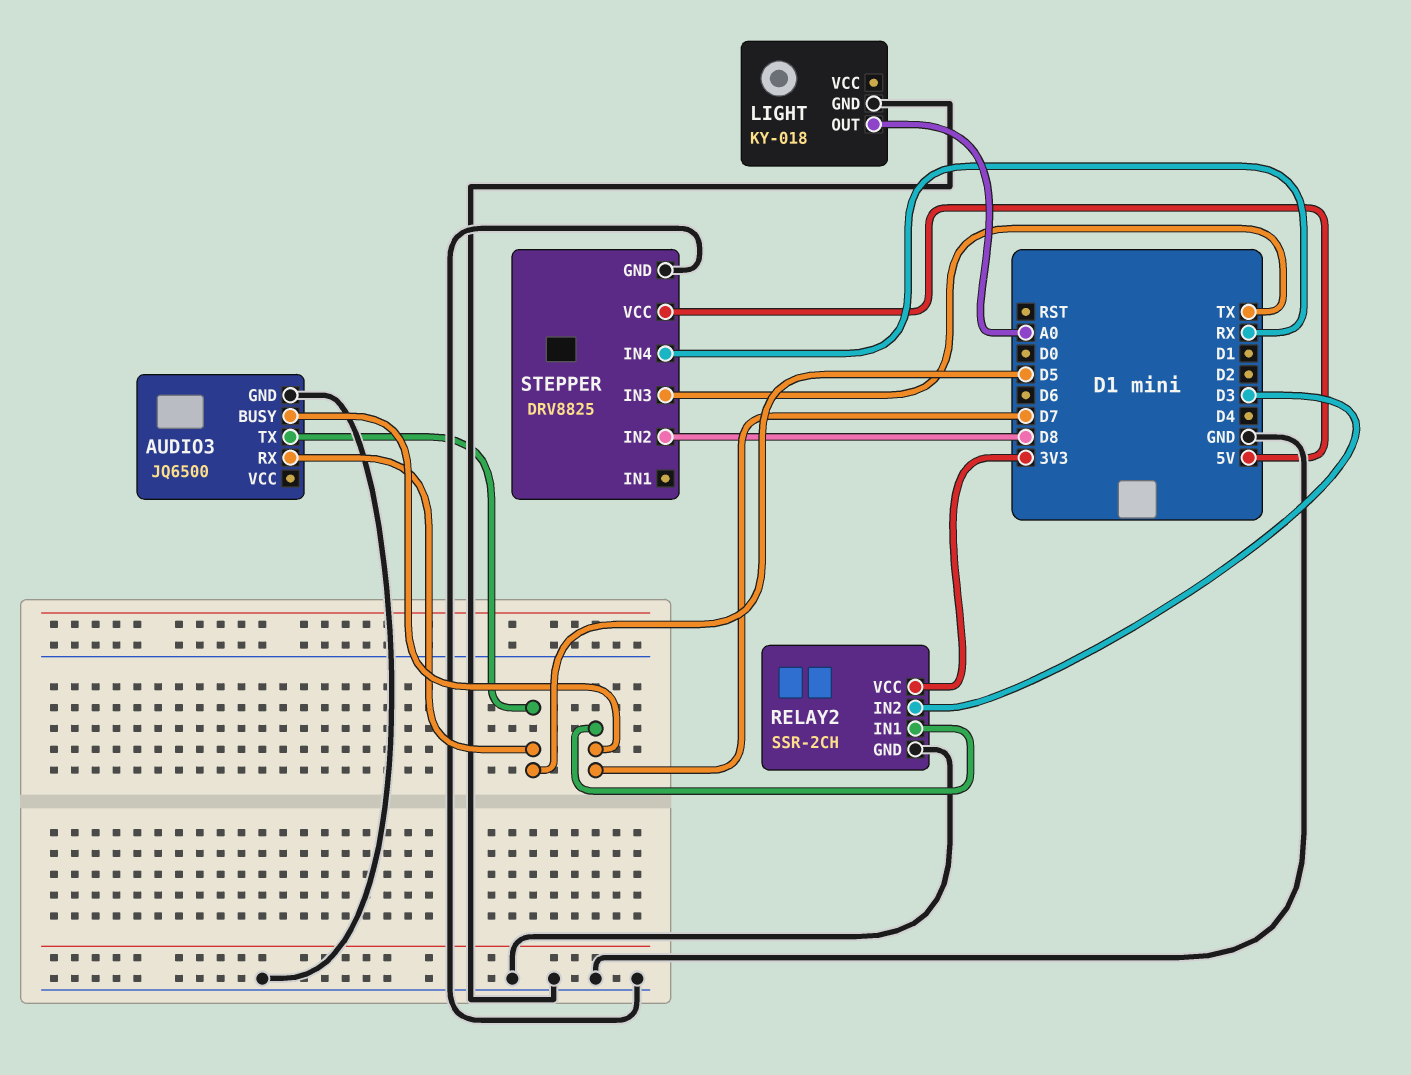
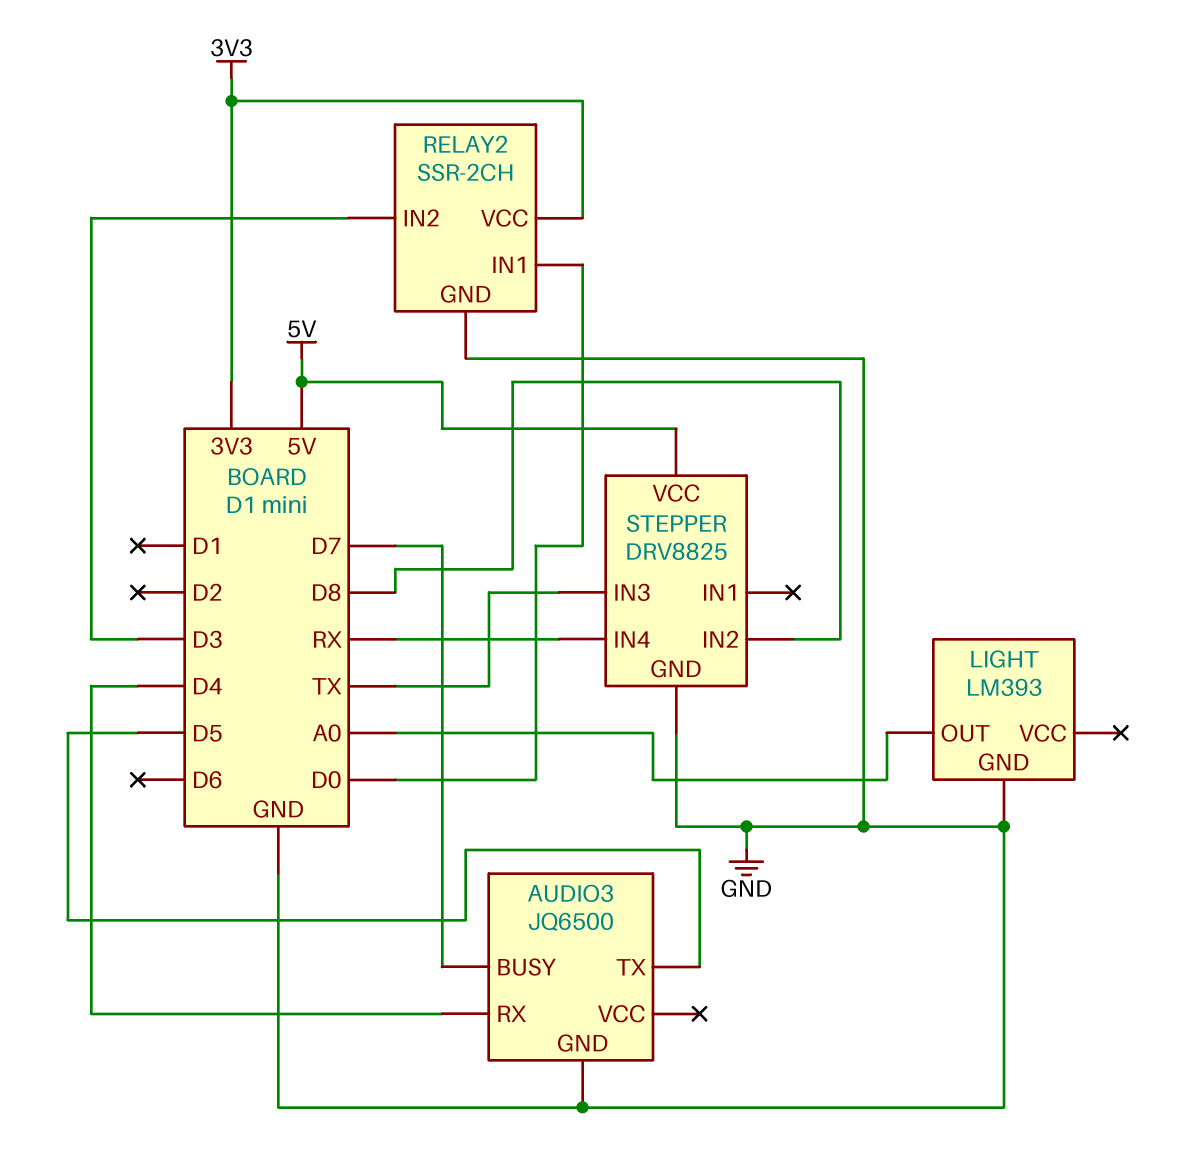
AUDIO3 pin RX: D5 -> D4
LIGHT: KY-018 -> LM393
RELAY2 pin IN1: D7 -> D0

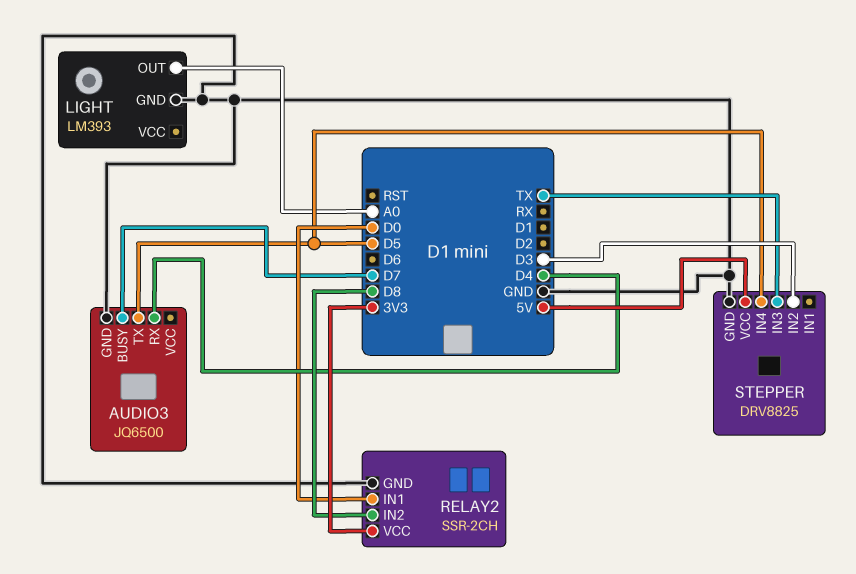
RELAY2 pin IN2: D3 -> D8
STEPPER pin IN2: D8 -> D3
STEPPER pin IN4: RX -> D5

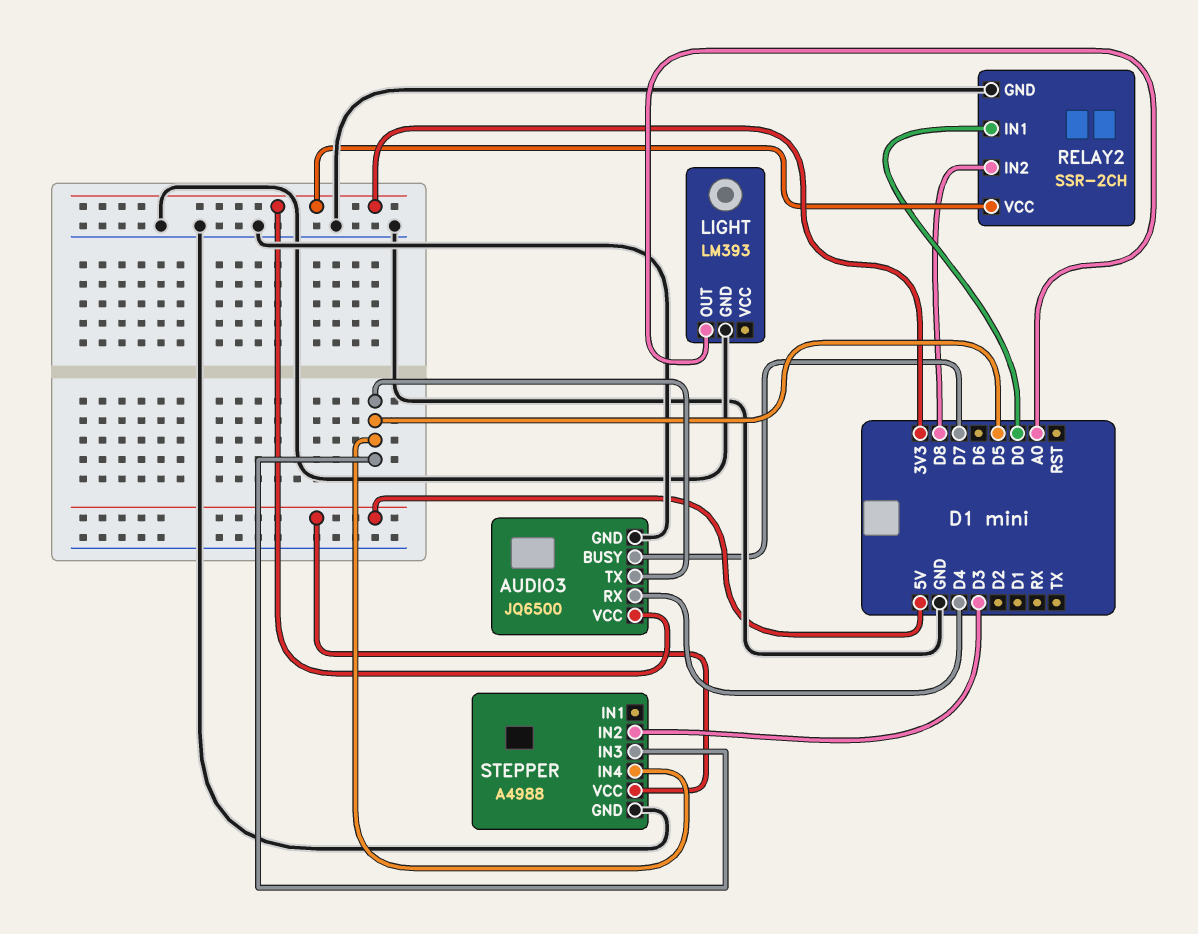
AUDIO3 pin VCC: none -> 3V3
STEPPER: DRV8825 -> A4988
STEPPER pin IN3: TX -> D5

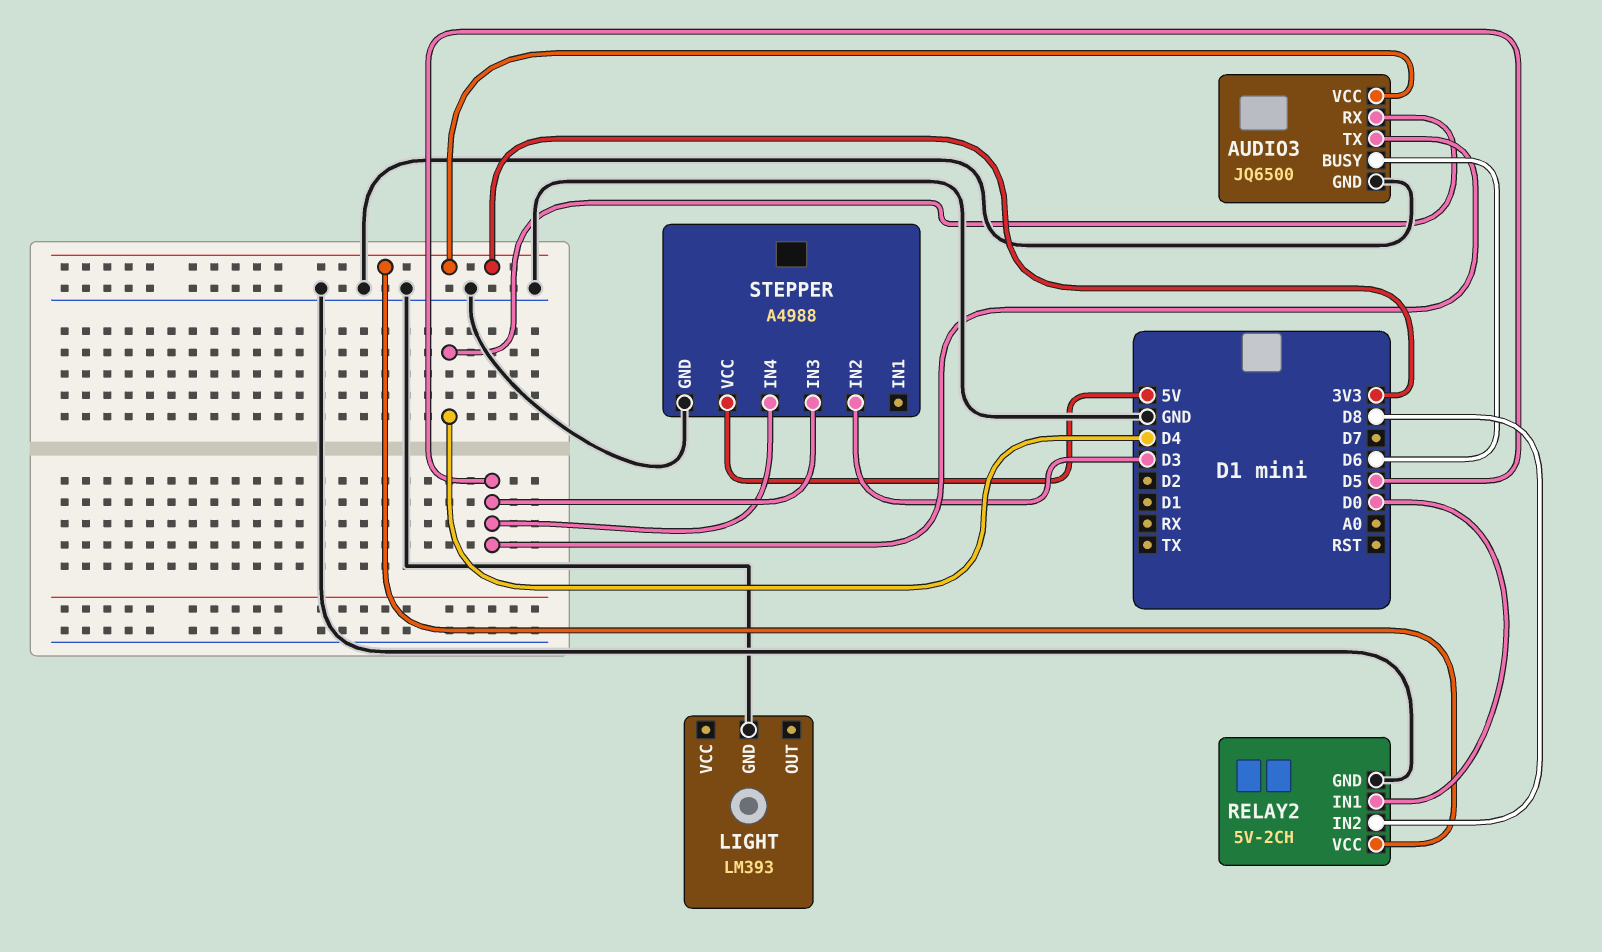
AUDIO3 pin BUSY: D7 -> D6
LIGHT pin OUT: A0 -> none
RELAY2: SSR-2CH -> 5V-2CH

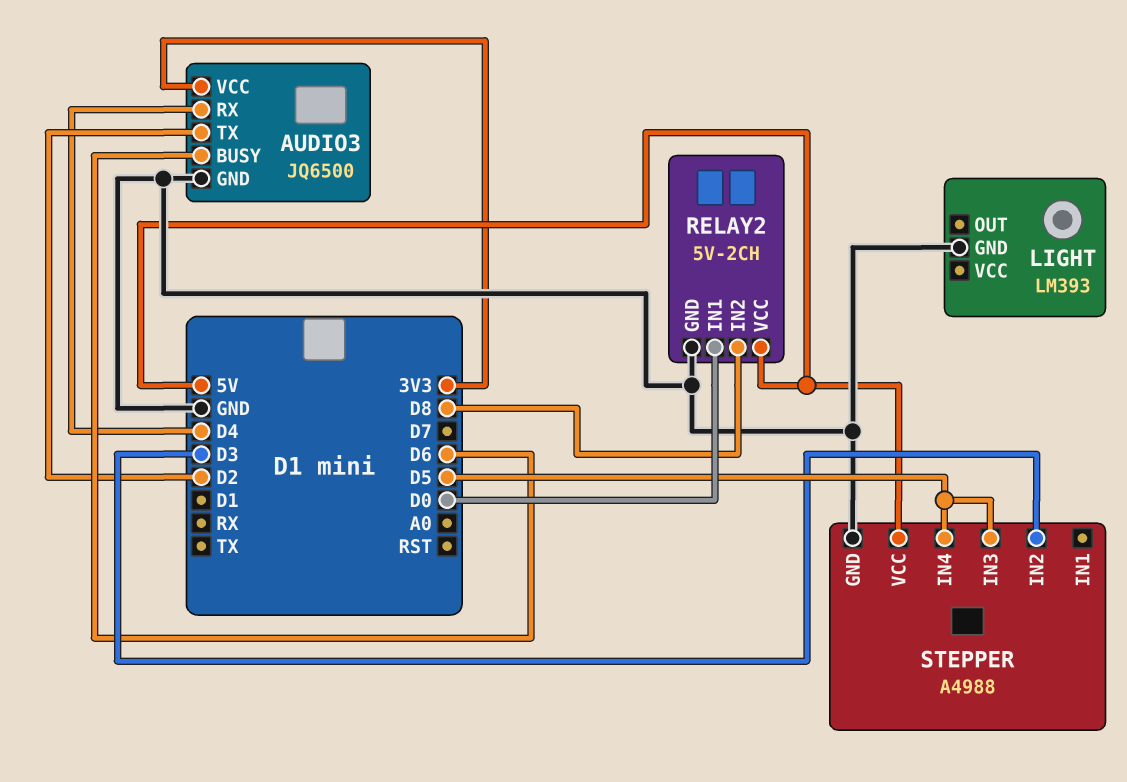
AUDIO3 pin TX: D5 -> D2
RELAY2 pin VCC: 3V3 -> 5V

